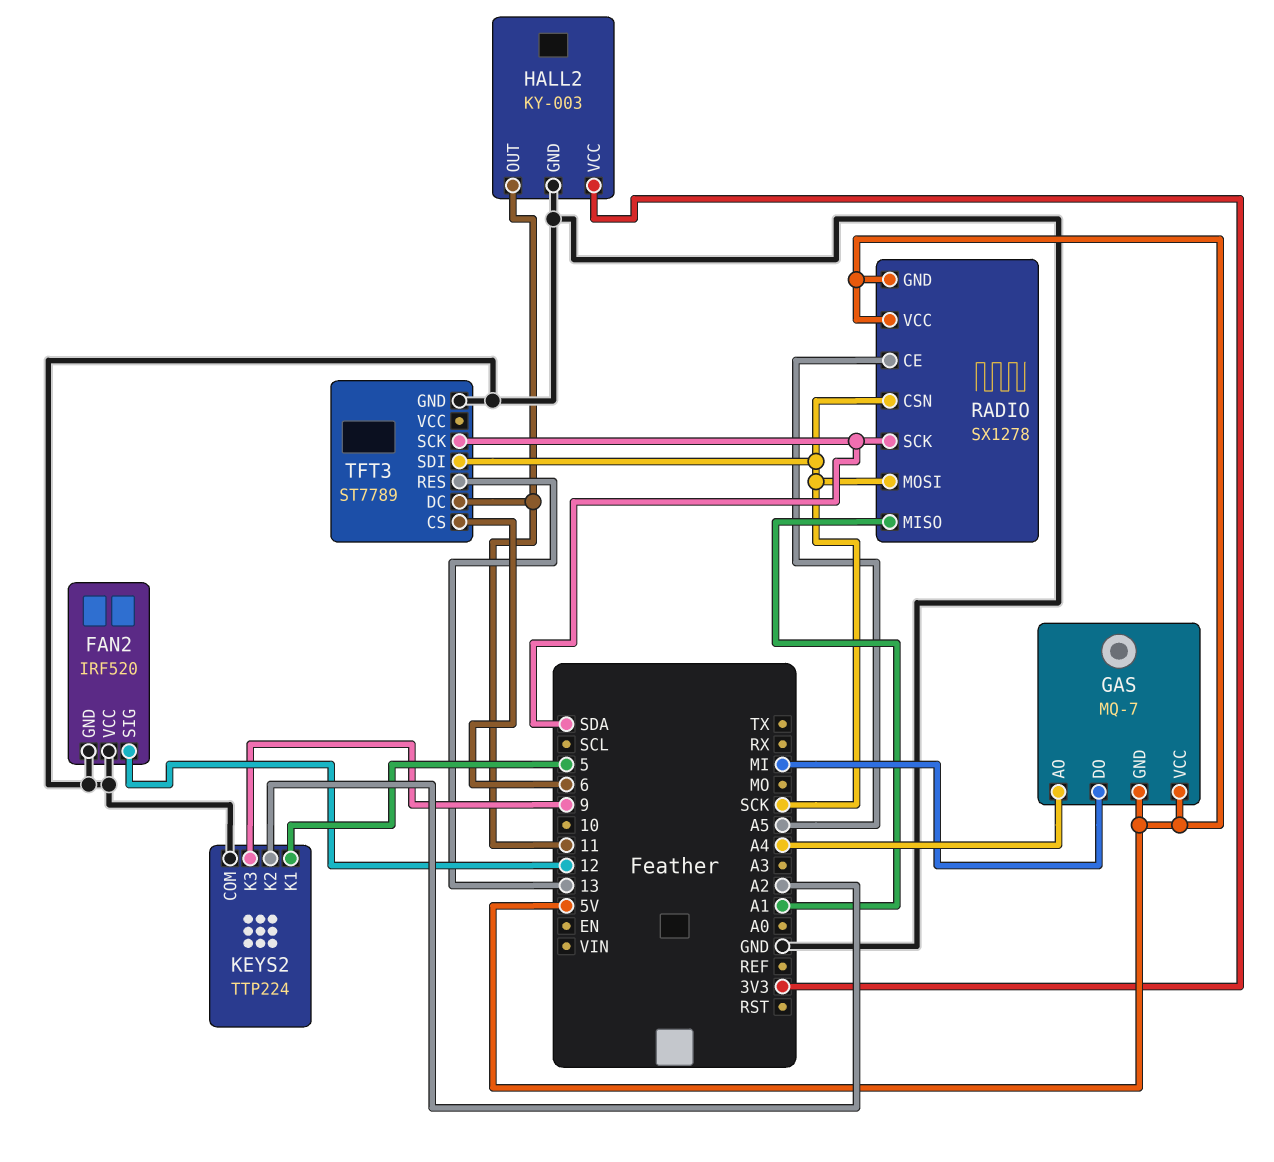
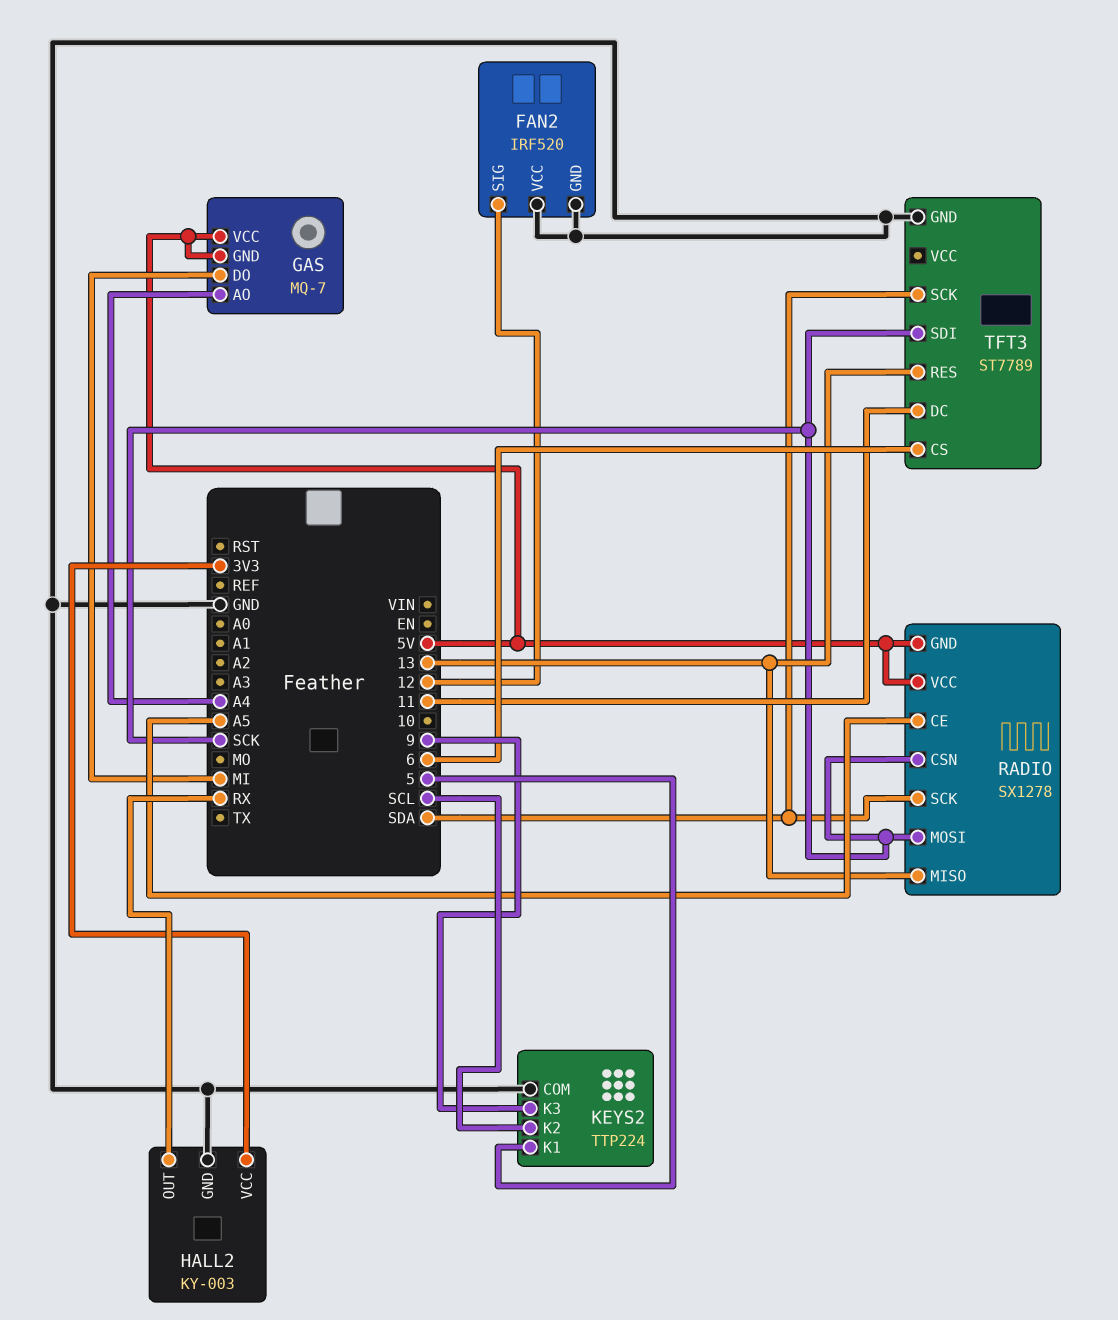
HALL2 pin OUT: 11 -> RX
KEYS2 pin K2: A2 -> SCL
RADIO pin MISO: A1 -> 13

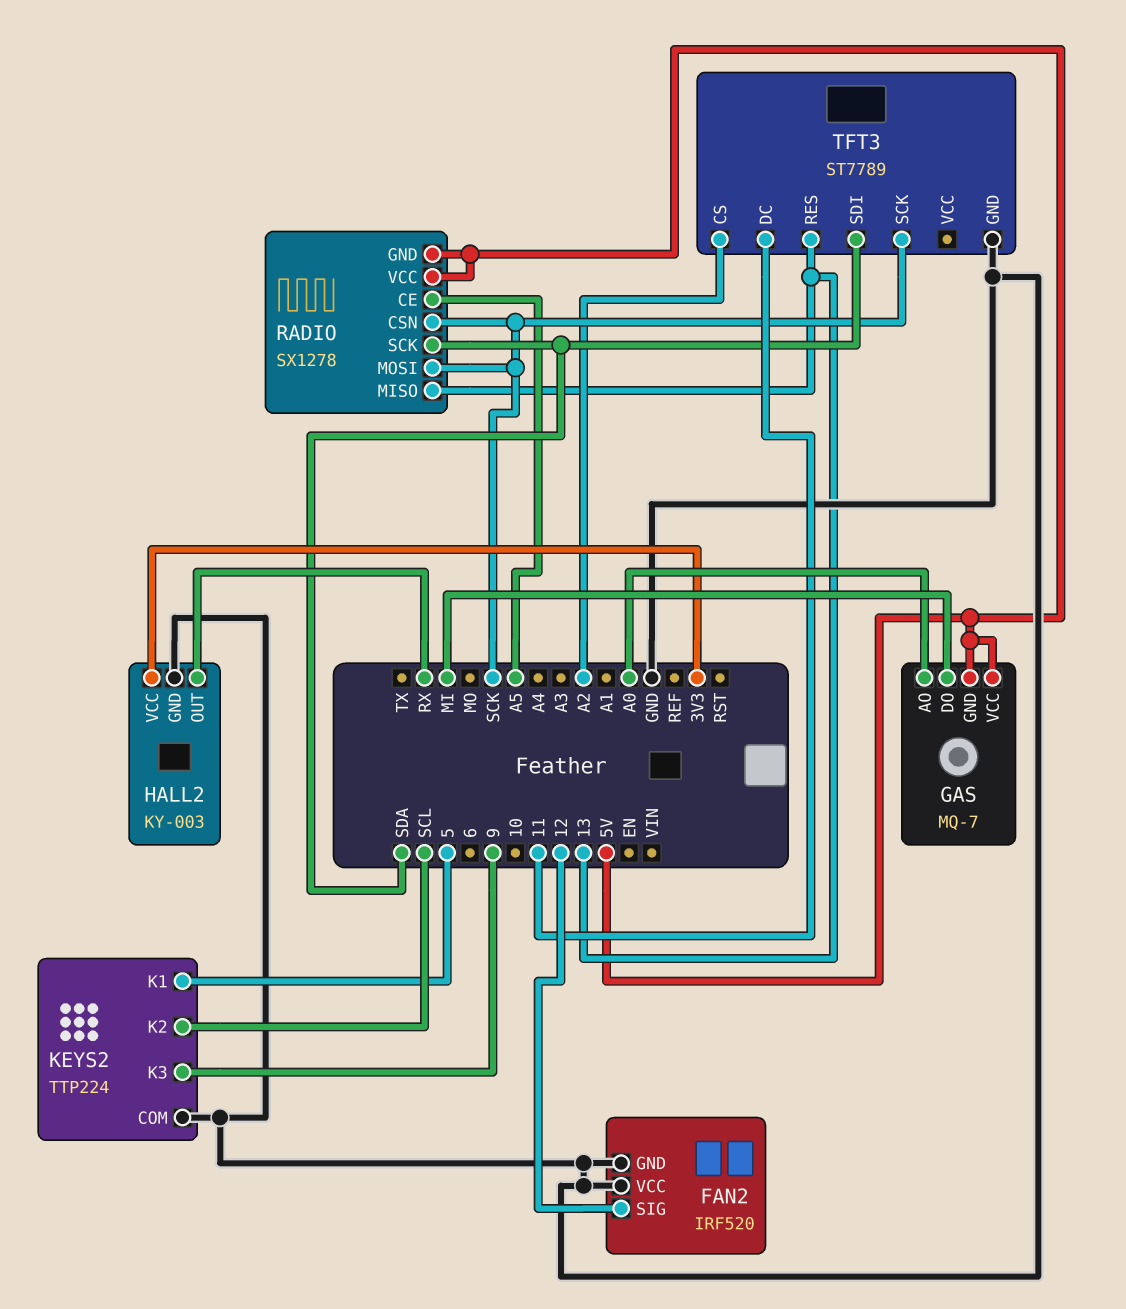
GAS pin AO: A4 -> A0
TFT3 pin CS: 6 -> A2
TFT3 pin SCK: SDA -> SCK
TFT3 pin SDI: SCK -> SDA

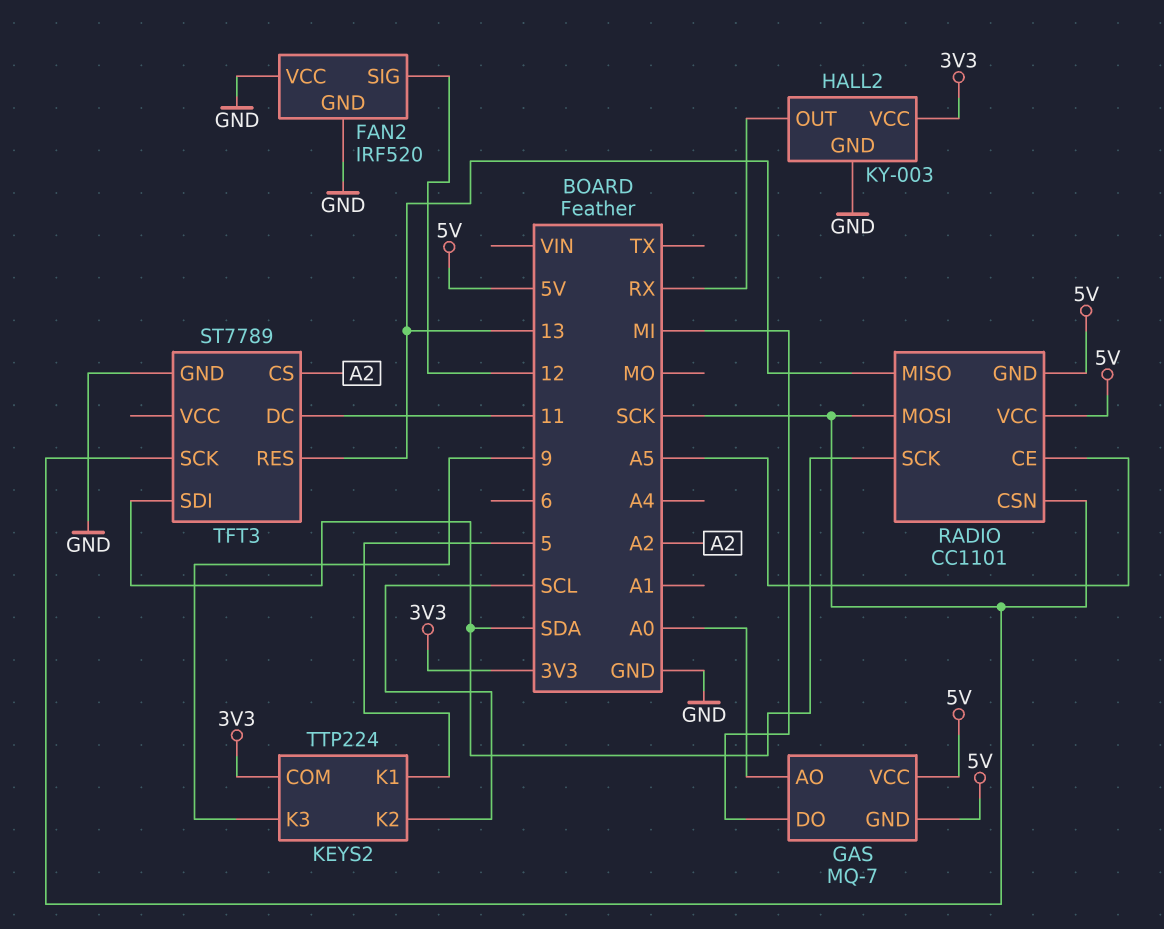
KEYS2 pin COM: GND -> 3V3
RADIO: SX1278 -> CC1101

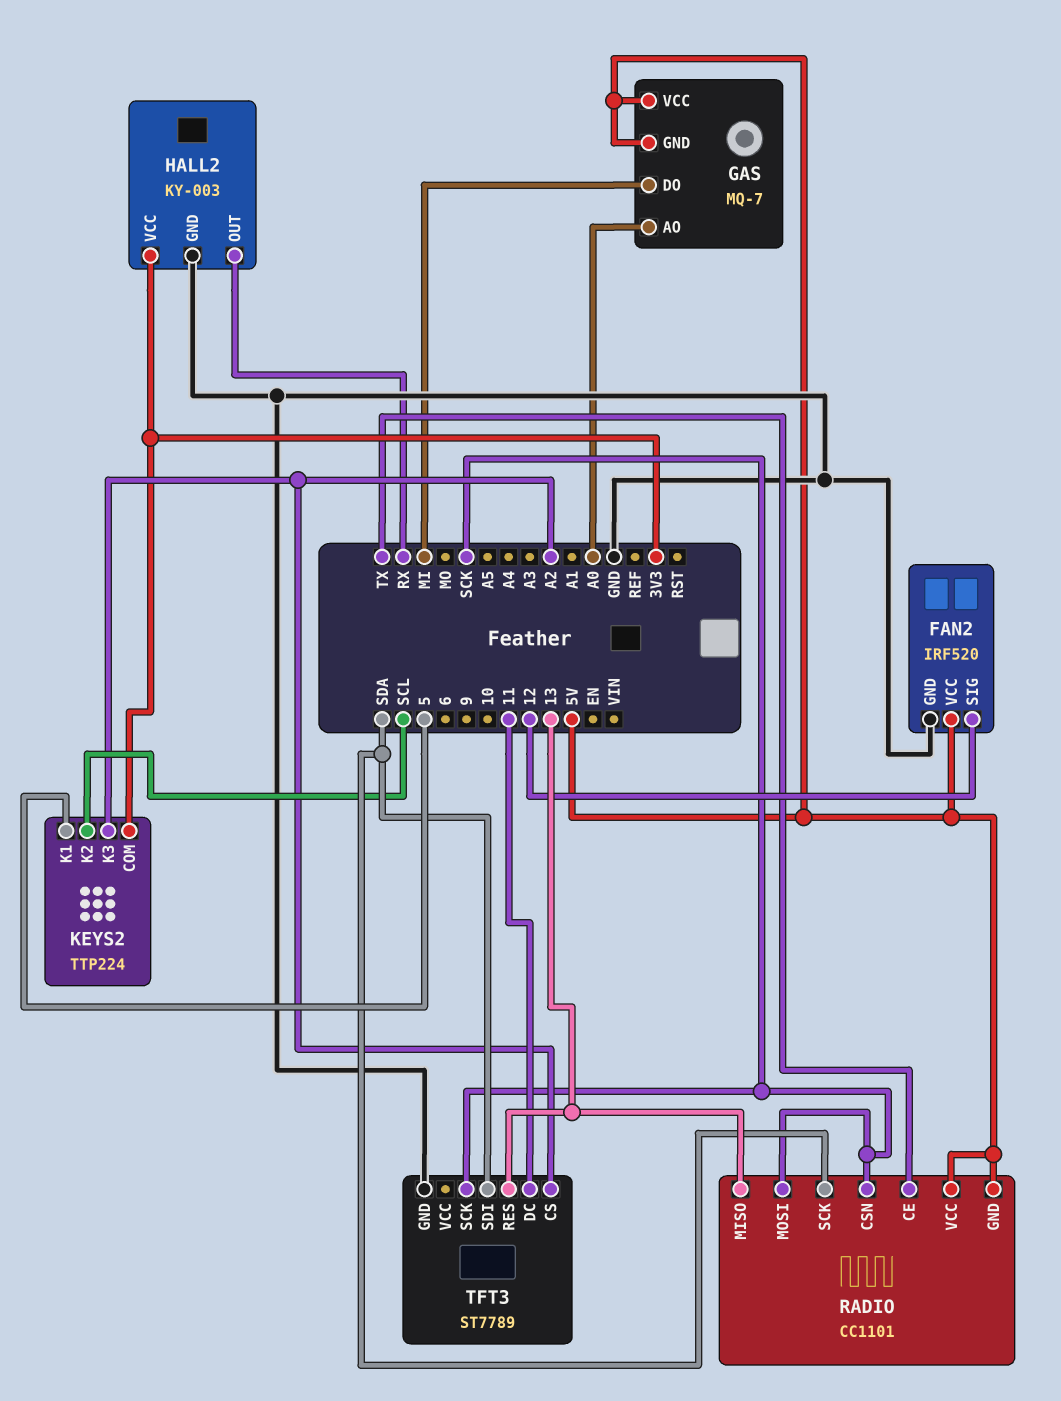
FAN2 pin VCC: GND -> 5V
KEYS2 pin K3: 9 -> A2
RADIO pin CE: A5 -> TX

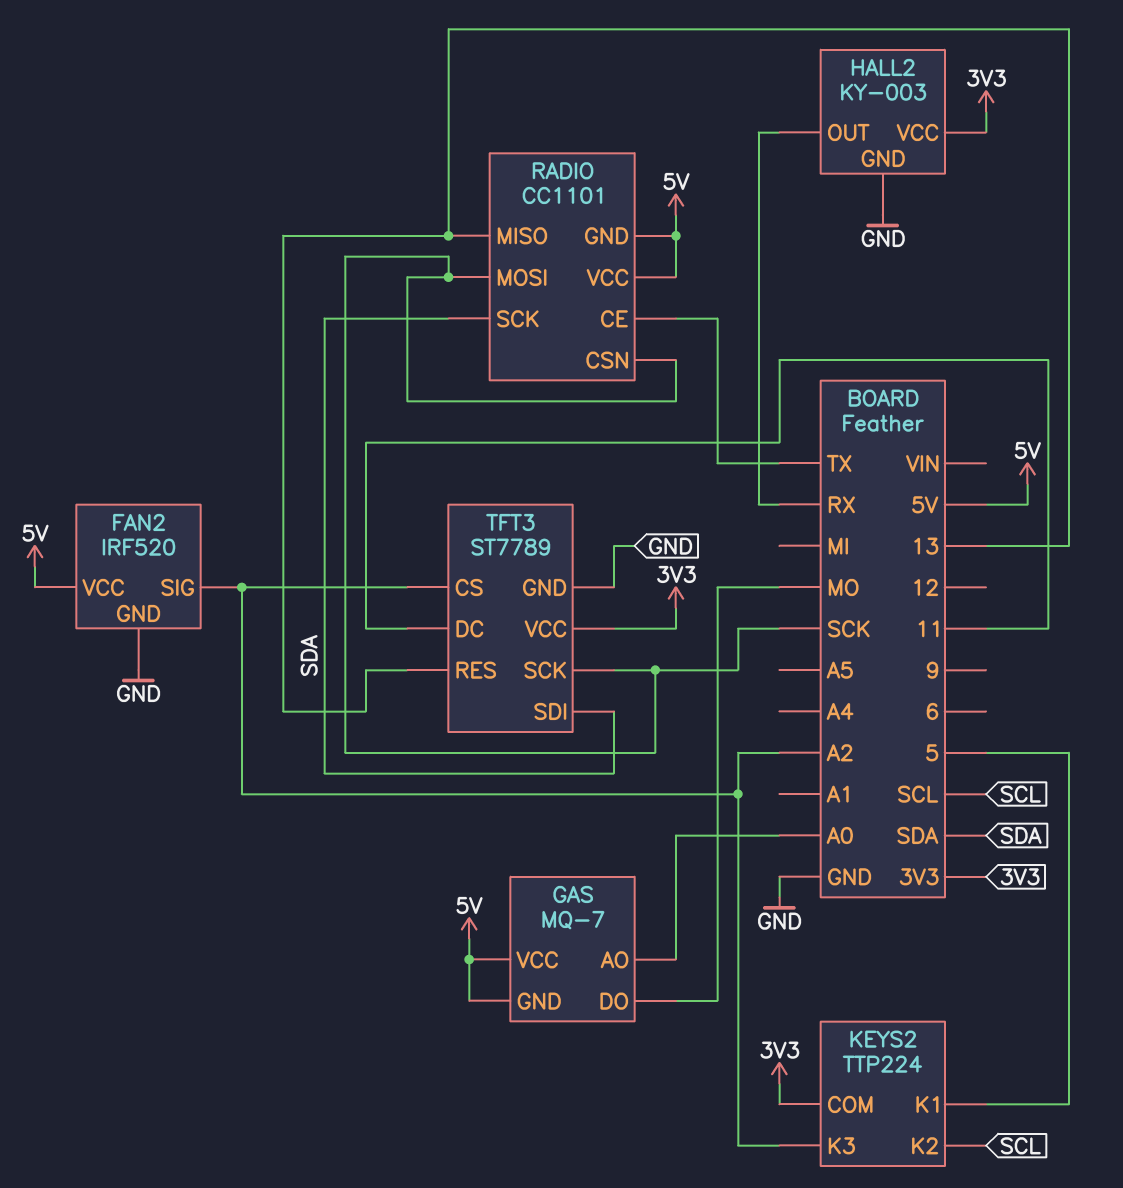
FAN2 pin SIG: 12 -> A2
GAS pin DO: MI -> MO
TFT3 pin VCC: none -> 3V3

